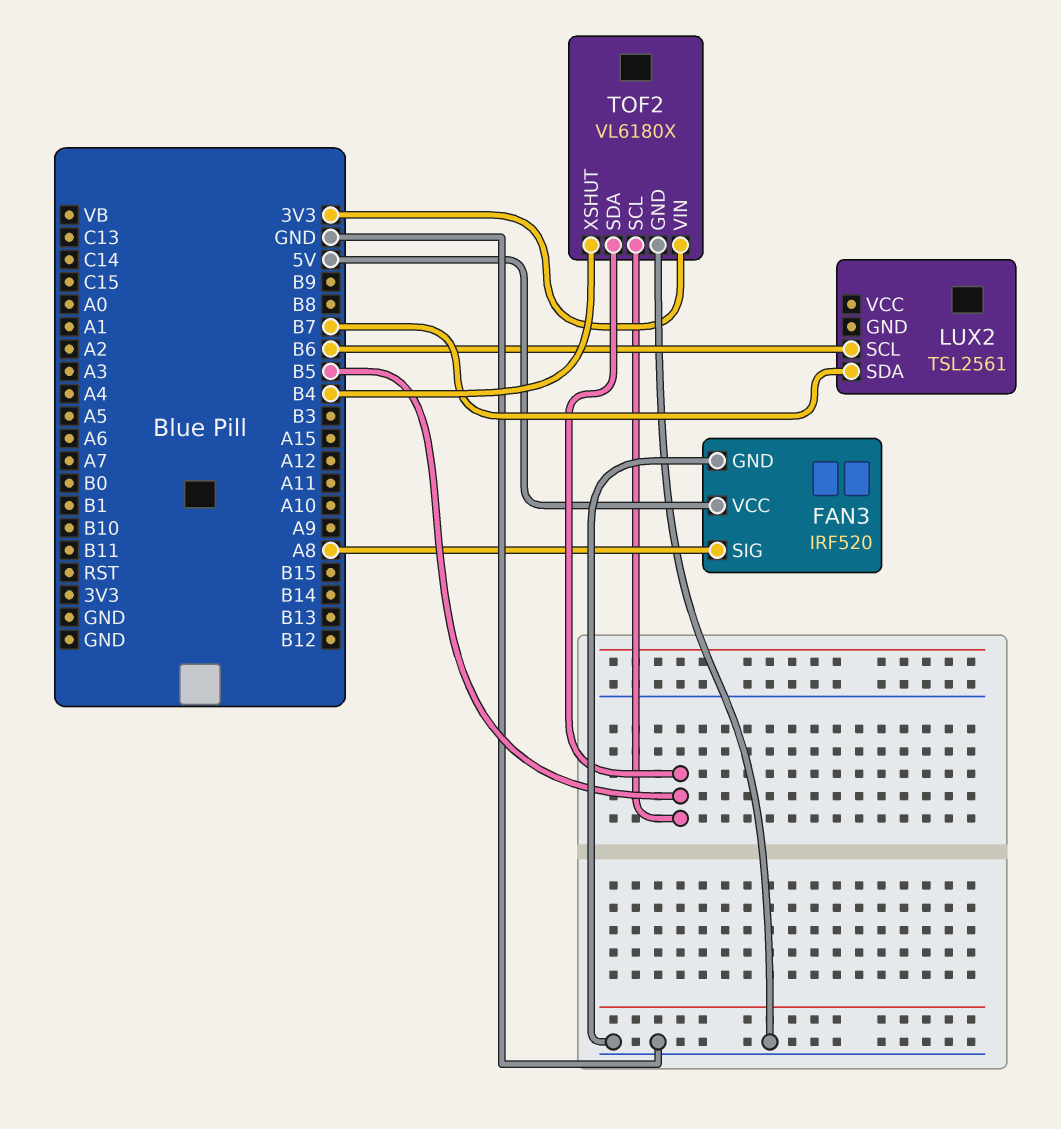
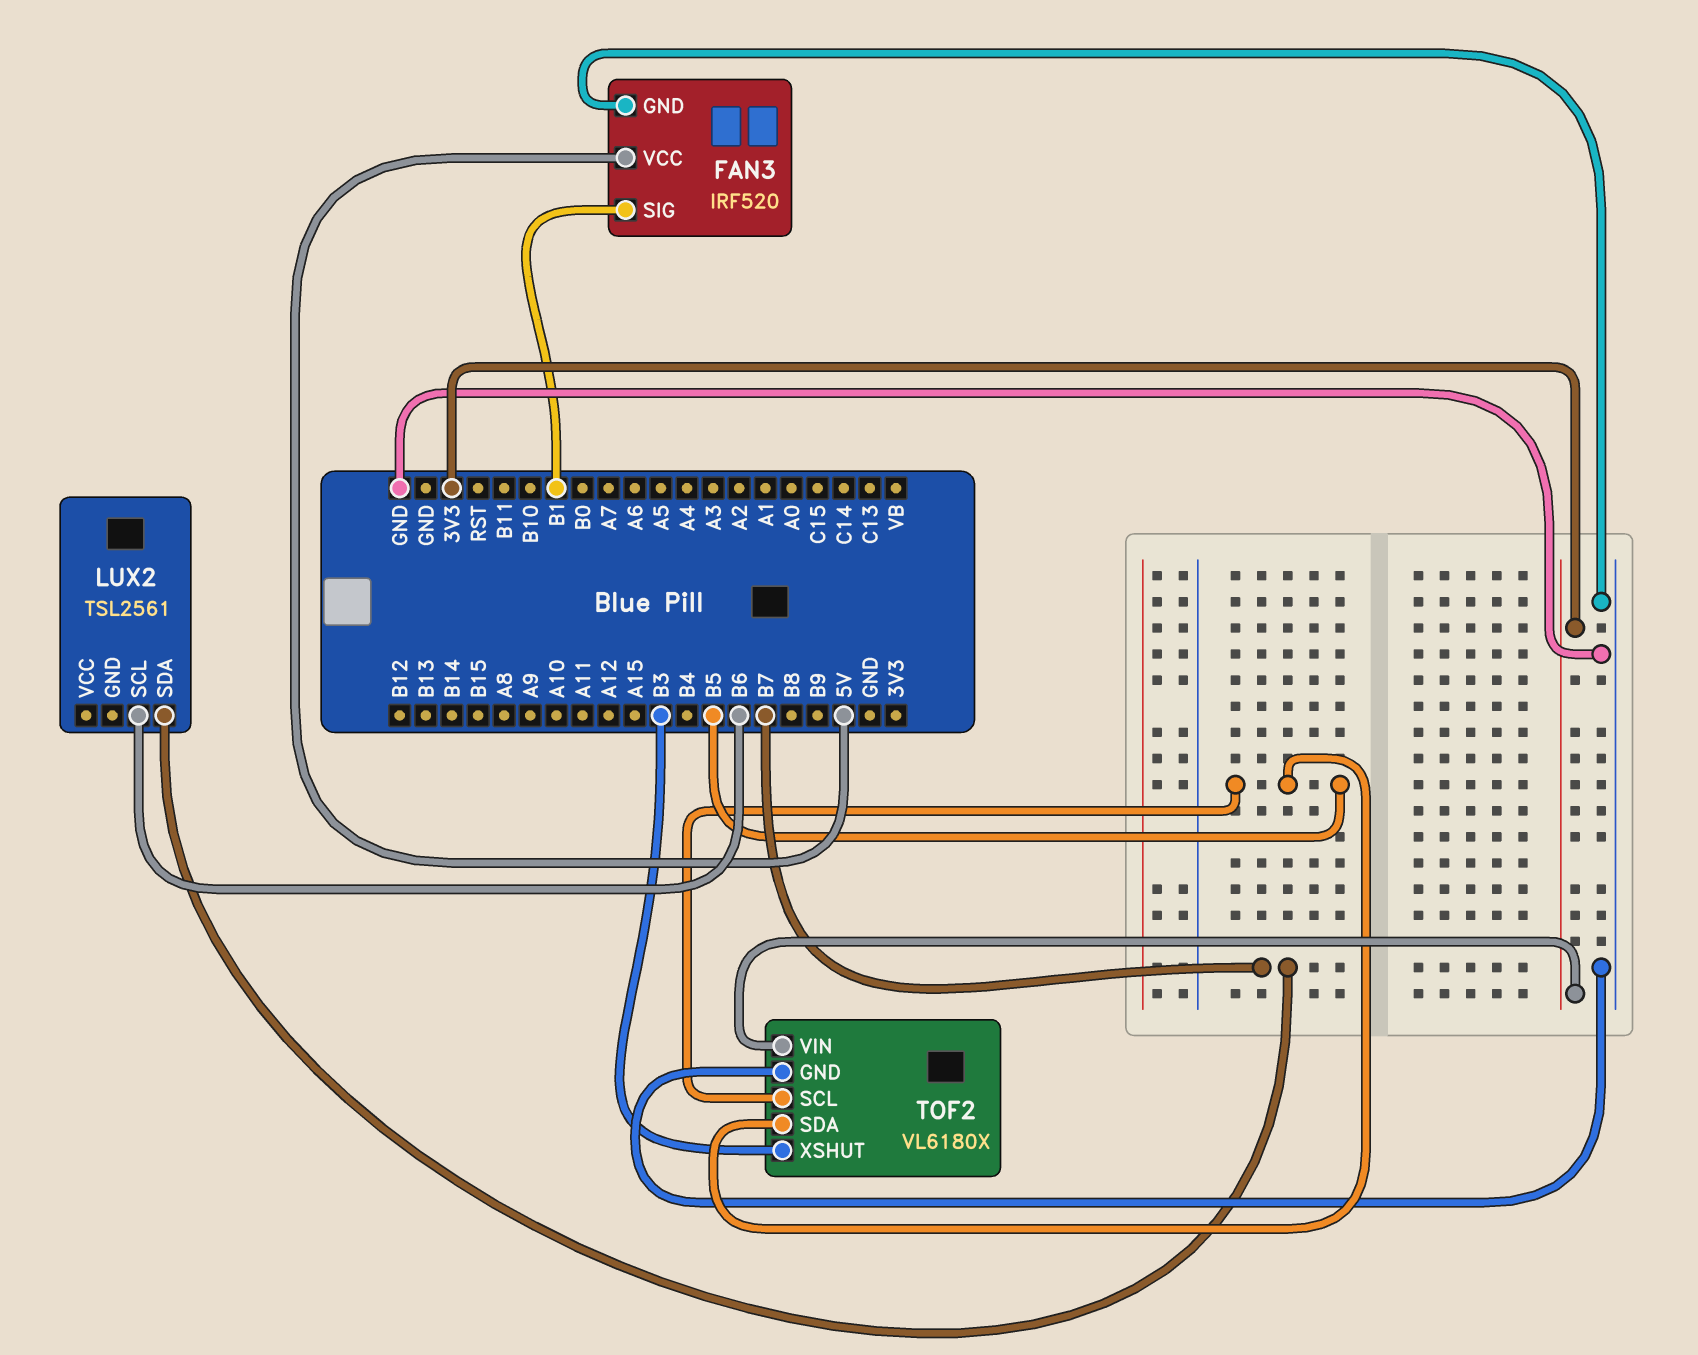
FAN3 pin SIG: A8 -> B1
TOF2 pin XSHUT: B4 -> B3

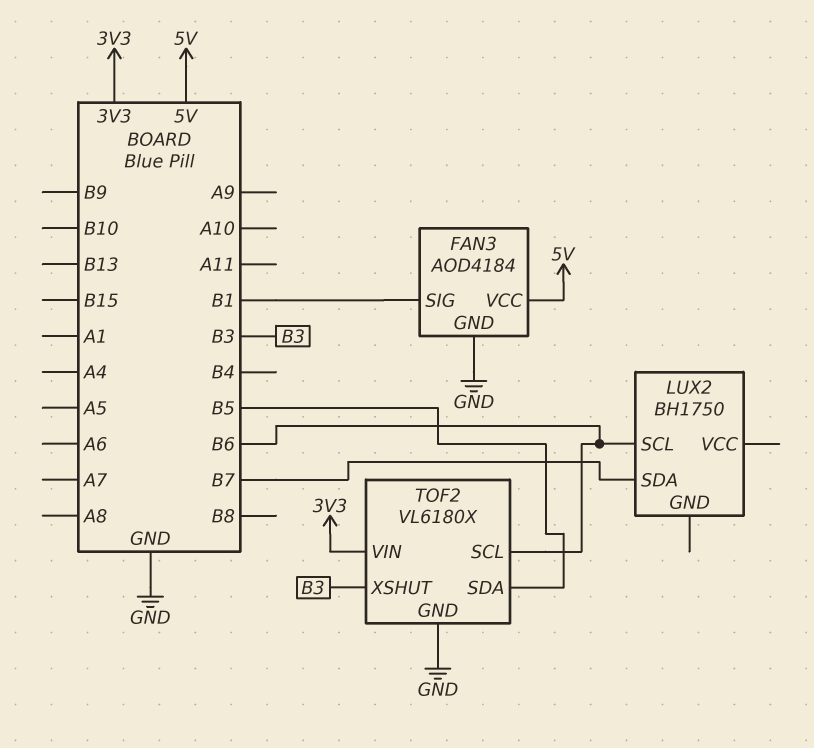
FAN3: IRF520 -> AOD4184
LUX2: TSL2561 -> BH1750
TOF2 pin SCL: B5 -> B6

